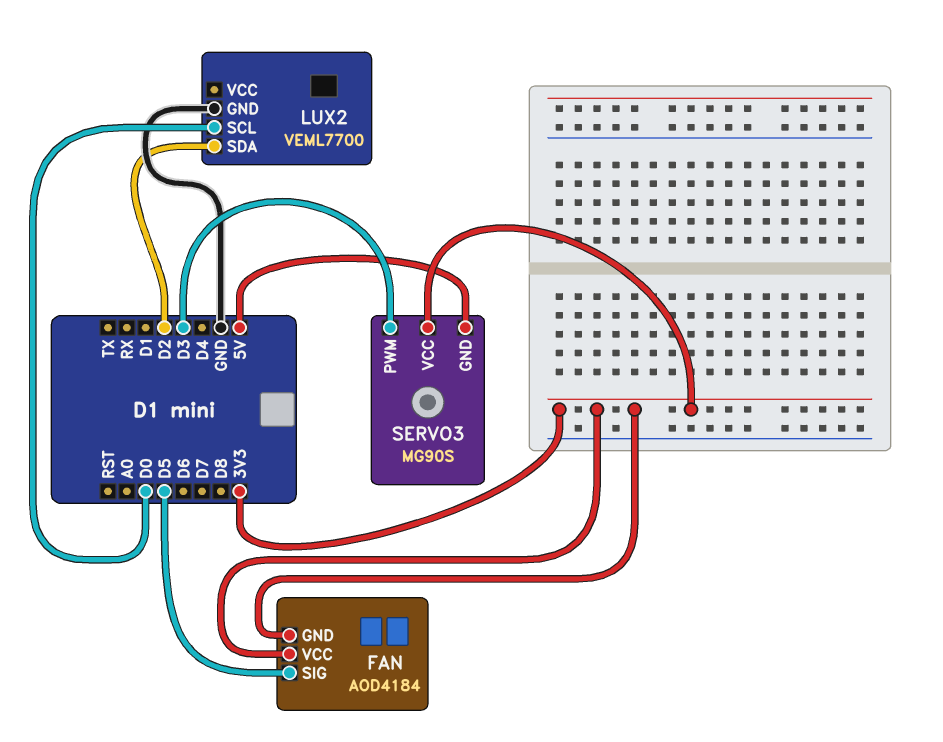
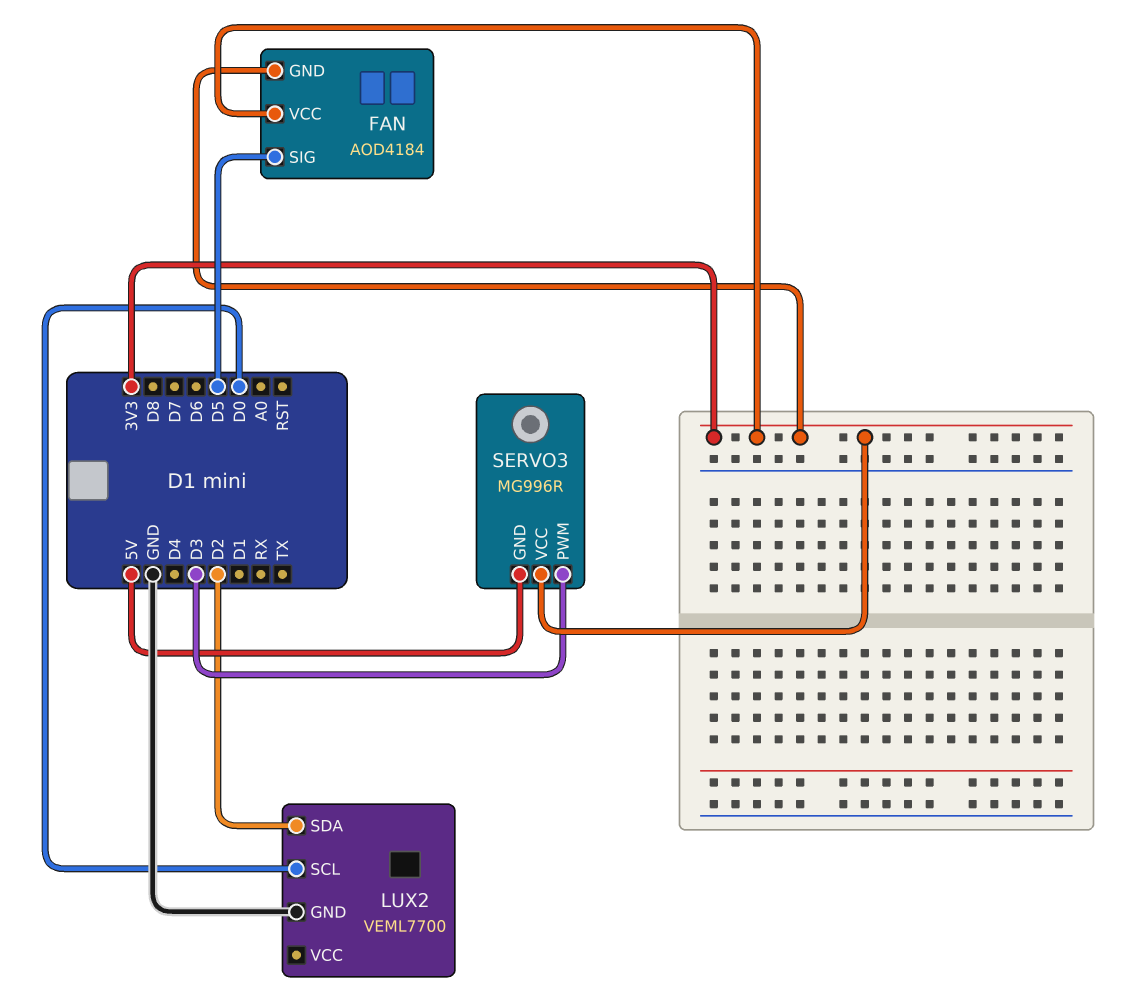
SERVO3: MG90S -> MG996R

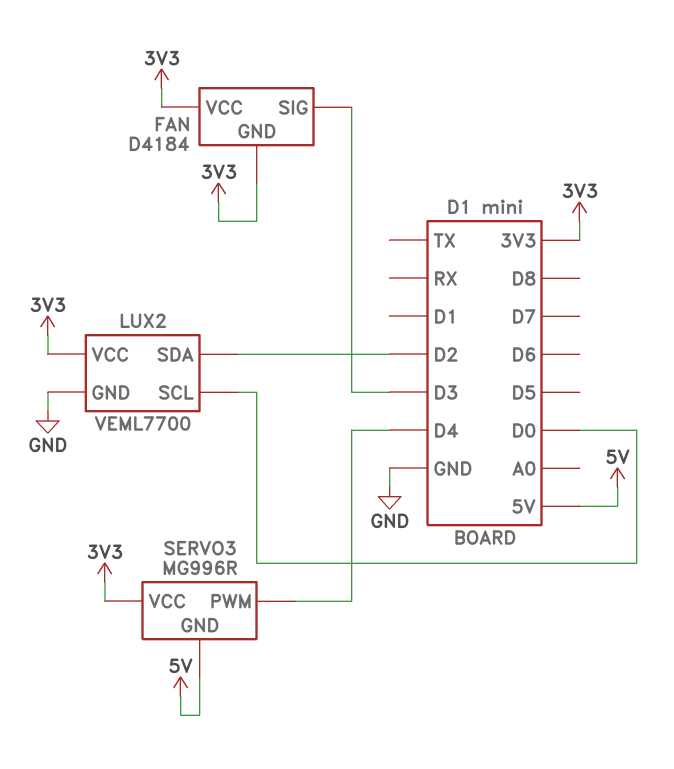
FAN: AOD4184 -> D4184
FAN pin SIG: D5 -> D3
LUX2 pin VCC: none -> 3V3
SERVO3 pin PWM: D3 -> D4

